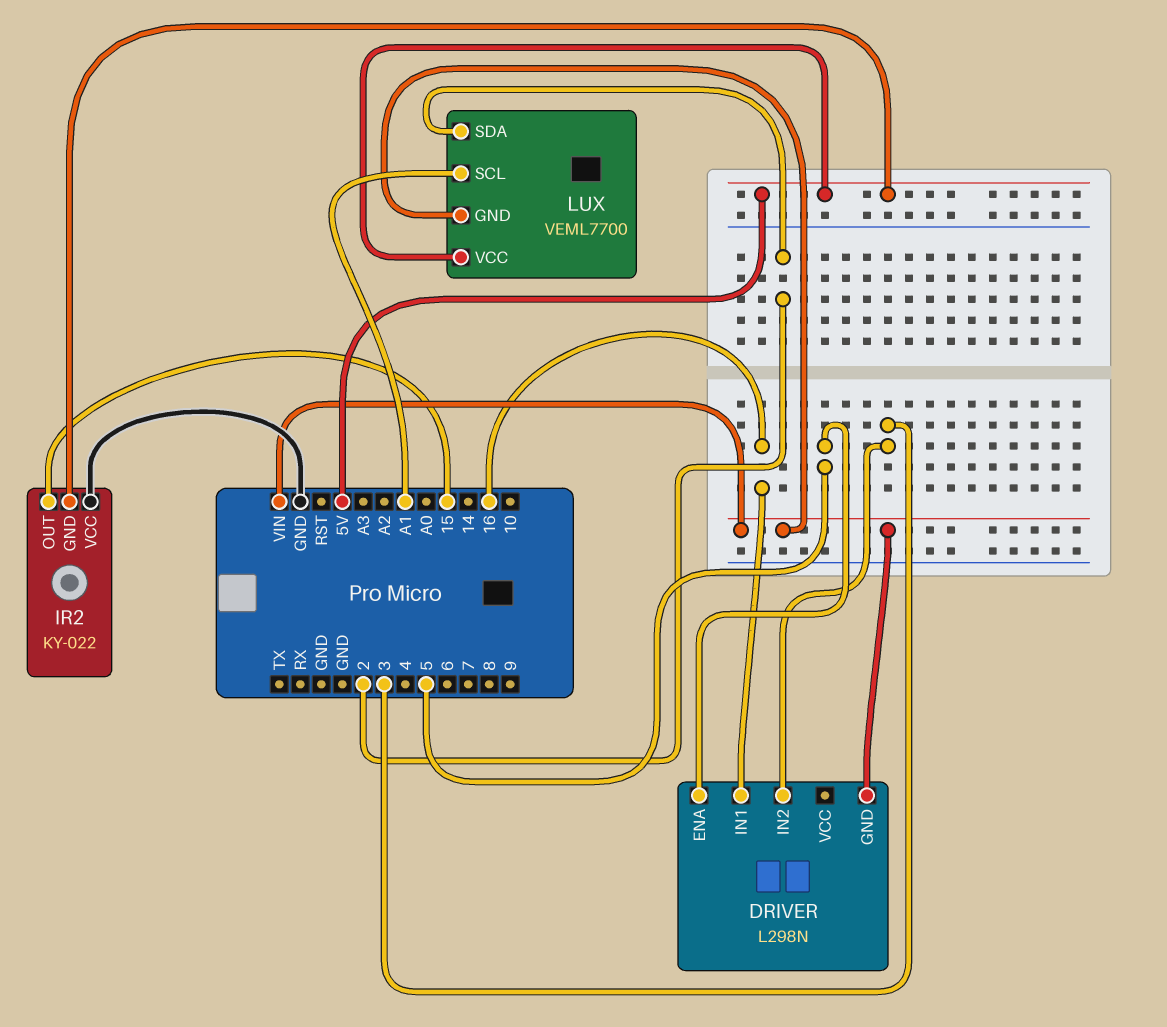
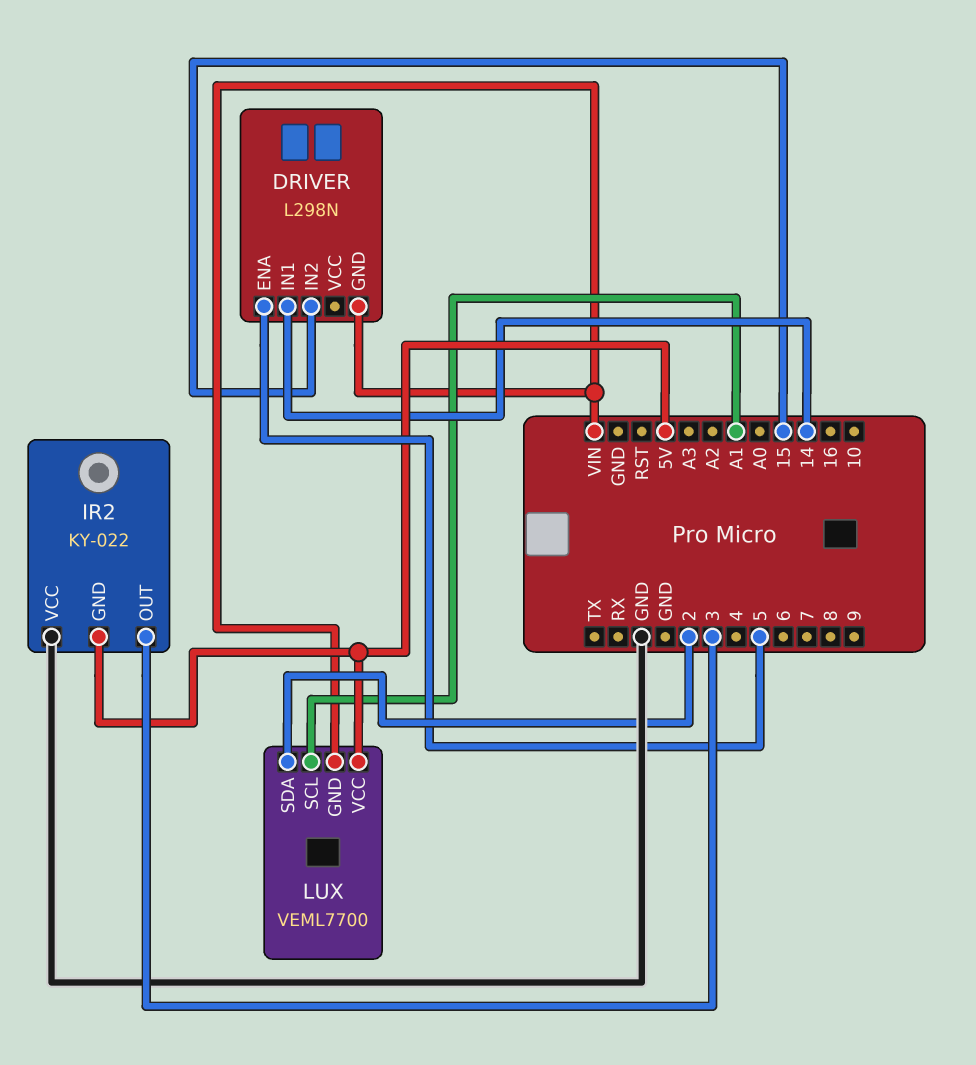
DRIVER pin IN1: 16 -> 14
DRIVER pin IN2: 3 -> 15
IR2 pin OUT: 15 -> 3

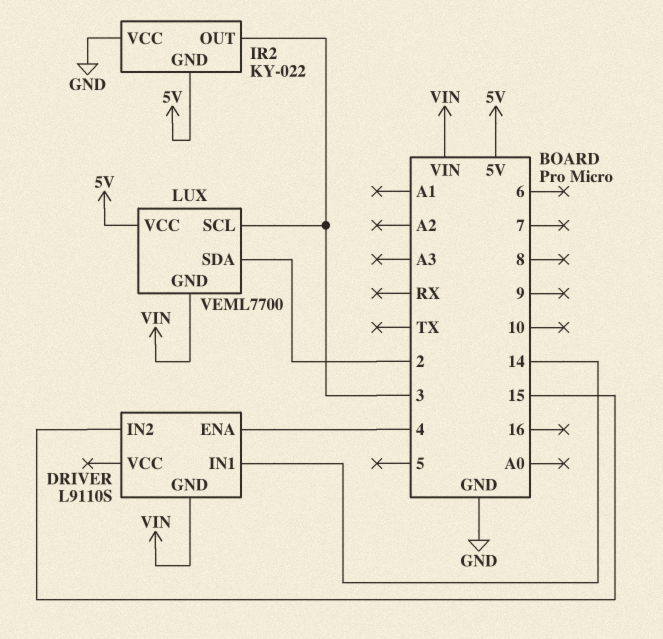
DRIVER: L298N -> L9110S
DRIVER pin ENA: 5 -> 4
LUX pin SCL: A1 -> 3

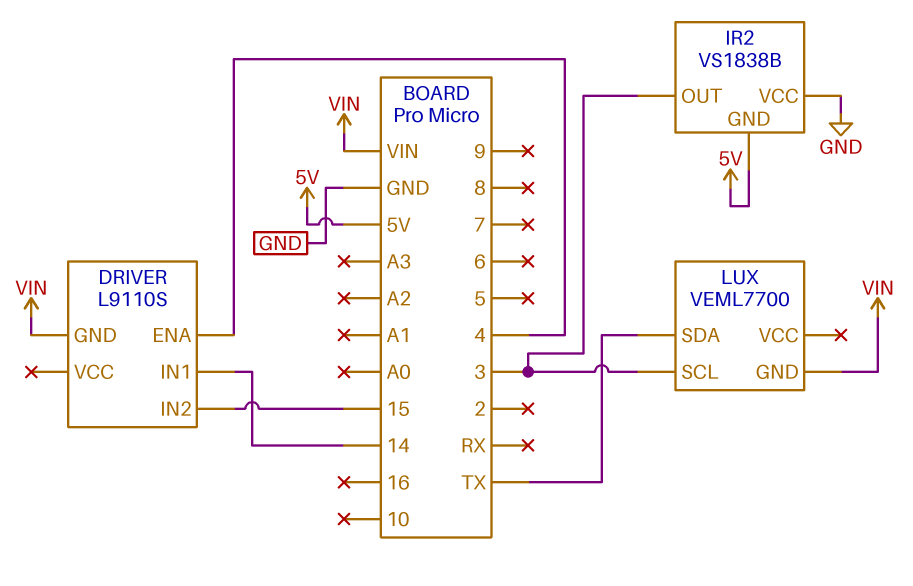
IR2: KY-022 -> VS1838B
LUX pin SDA: 2 -> TX
LUX pin VCC: 5V -> none

